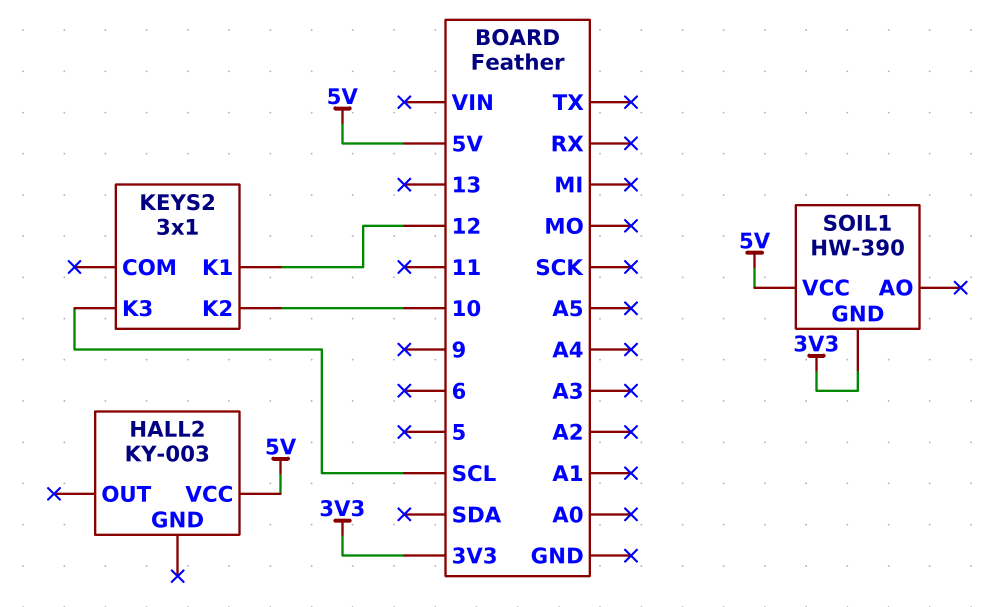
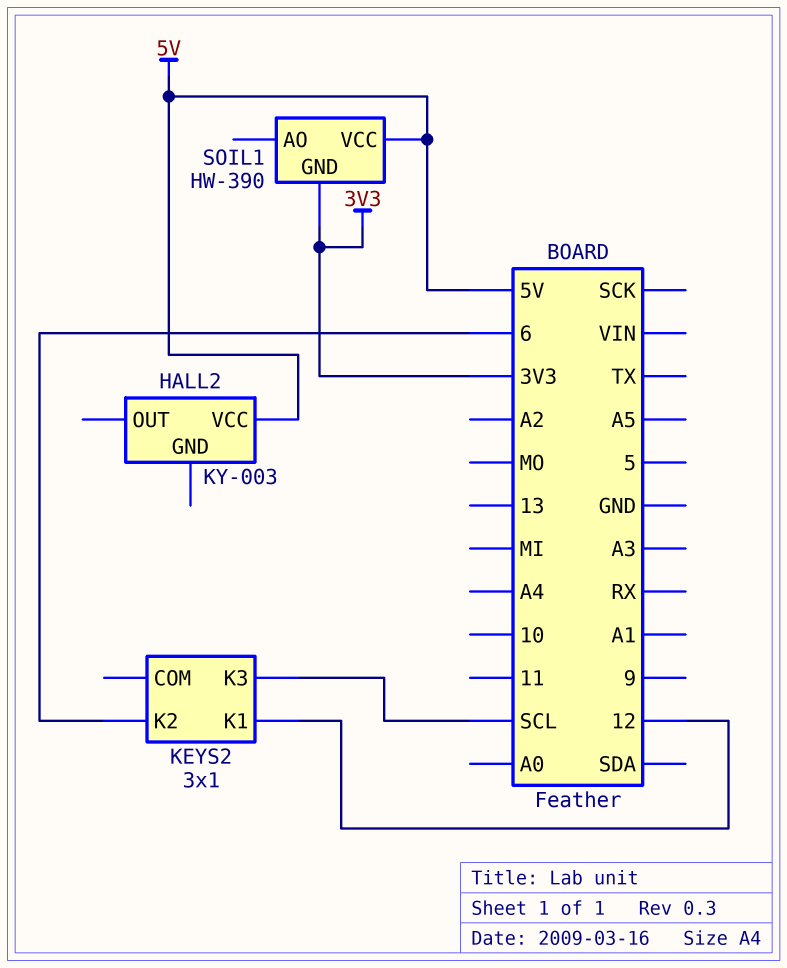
KEYS2 pin K2: 10 -> 6

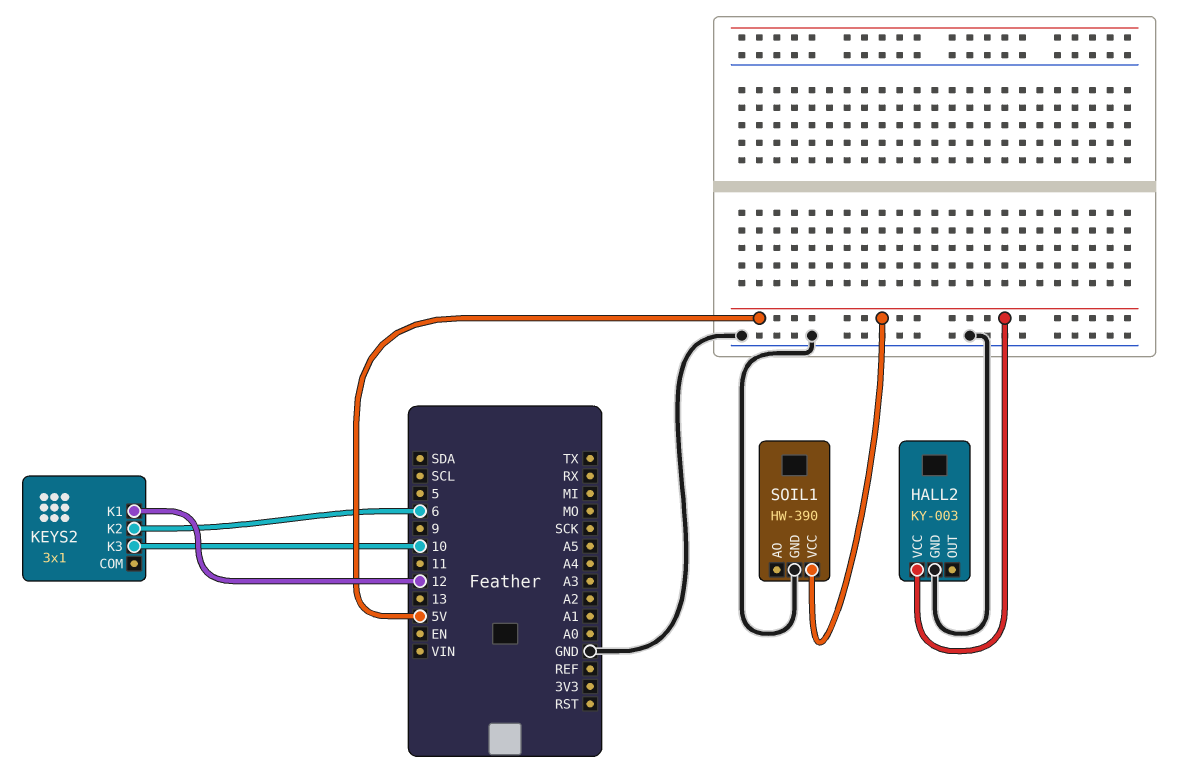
HALL2 pin GND: none -> GND
KEYS2 pin K3: SCL -> 10
SOIL1 pin GND: 3V3 -> GND

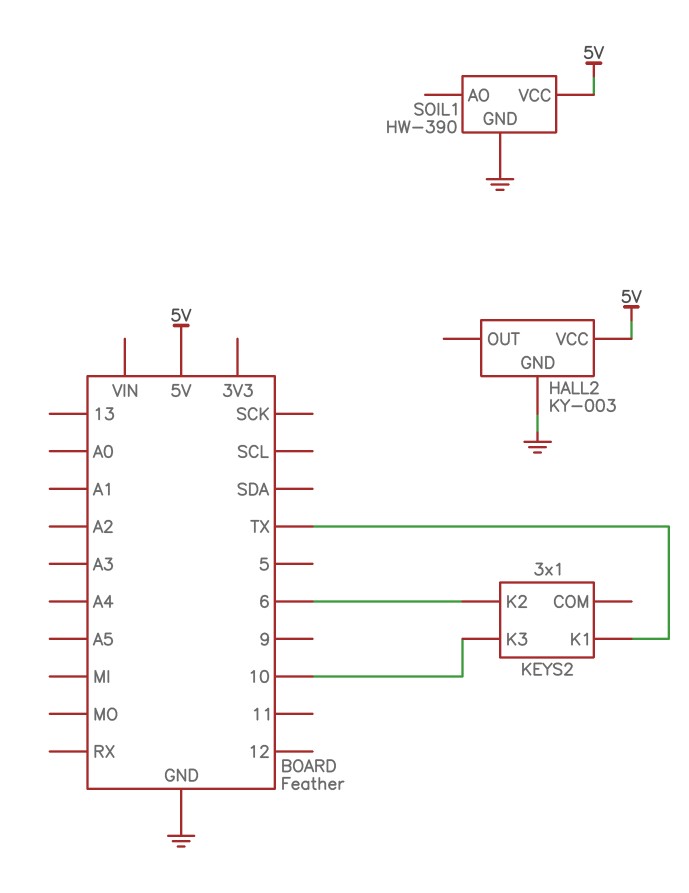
KEYS2 pin K1: 12 -> TX

